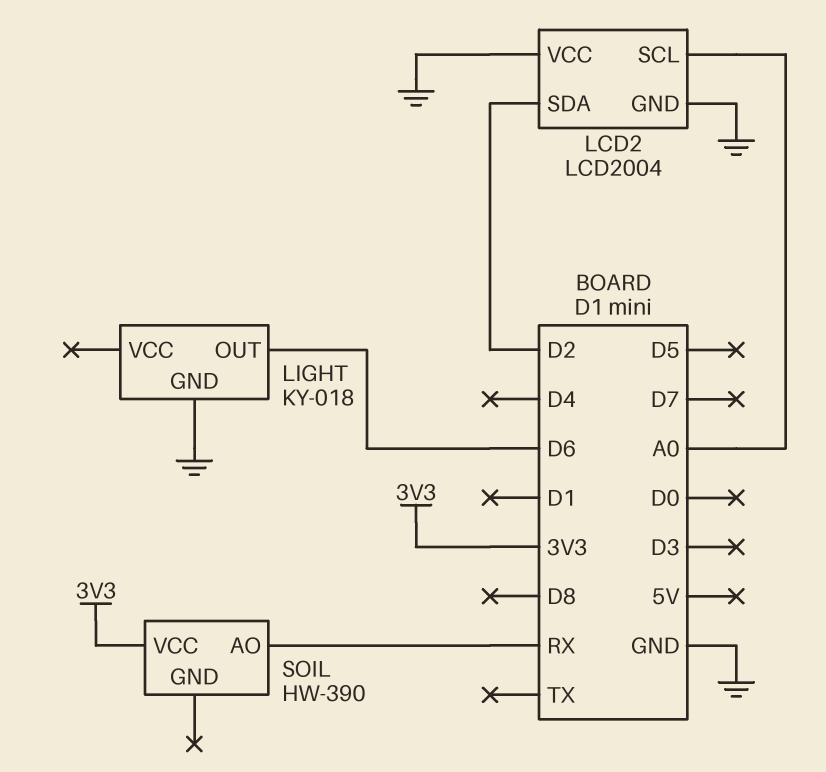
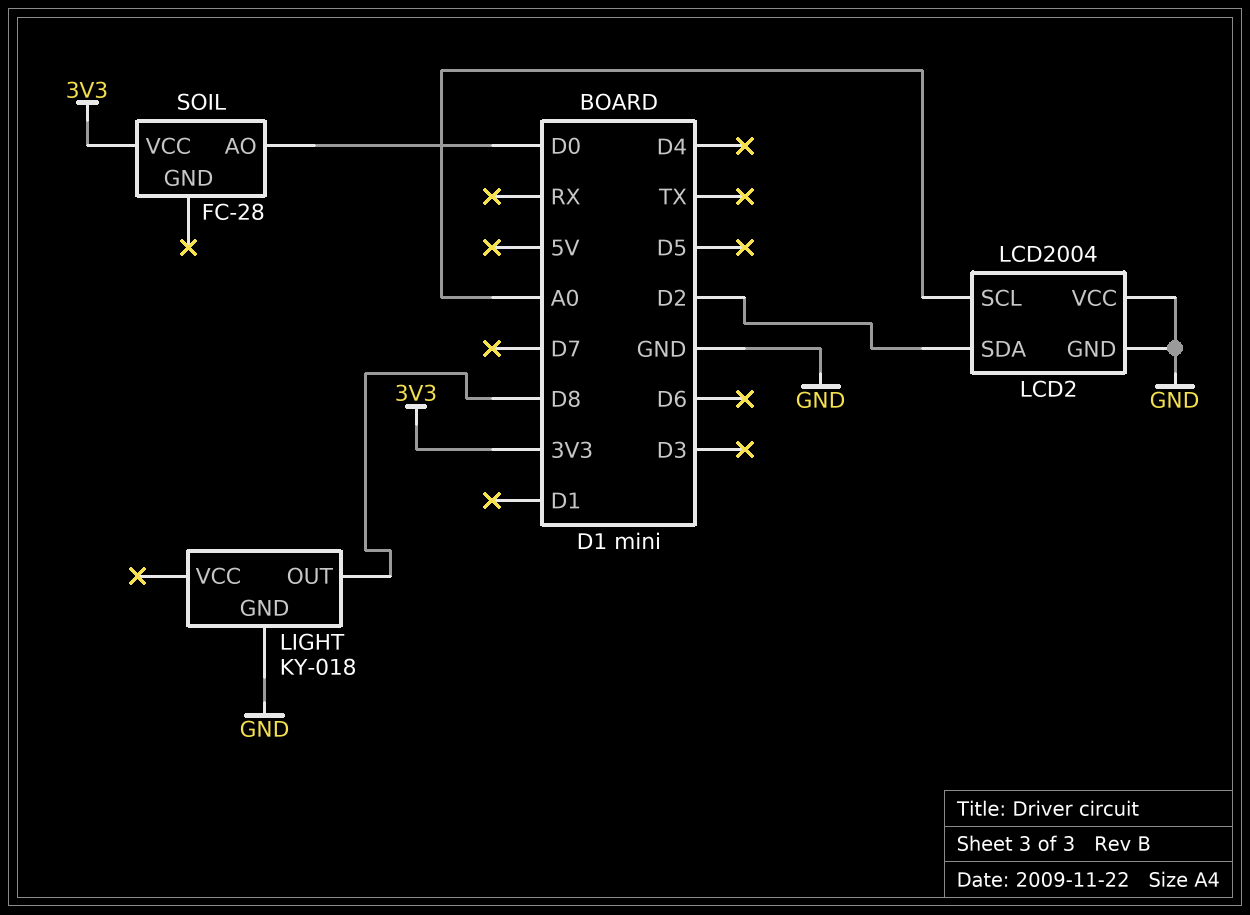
LIGHT pin OUT: D6 -> D8
SOIL: HW-390 -> FC-28
SOIL pin AO: RX -> D0

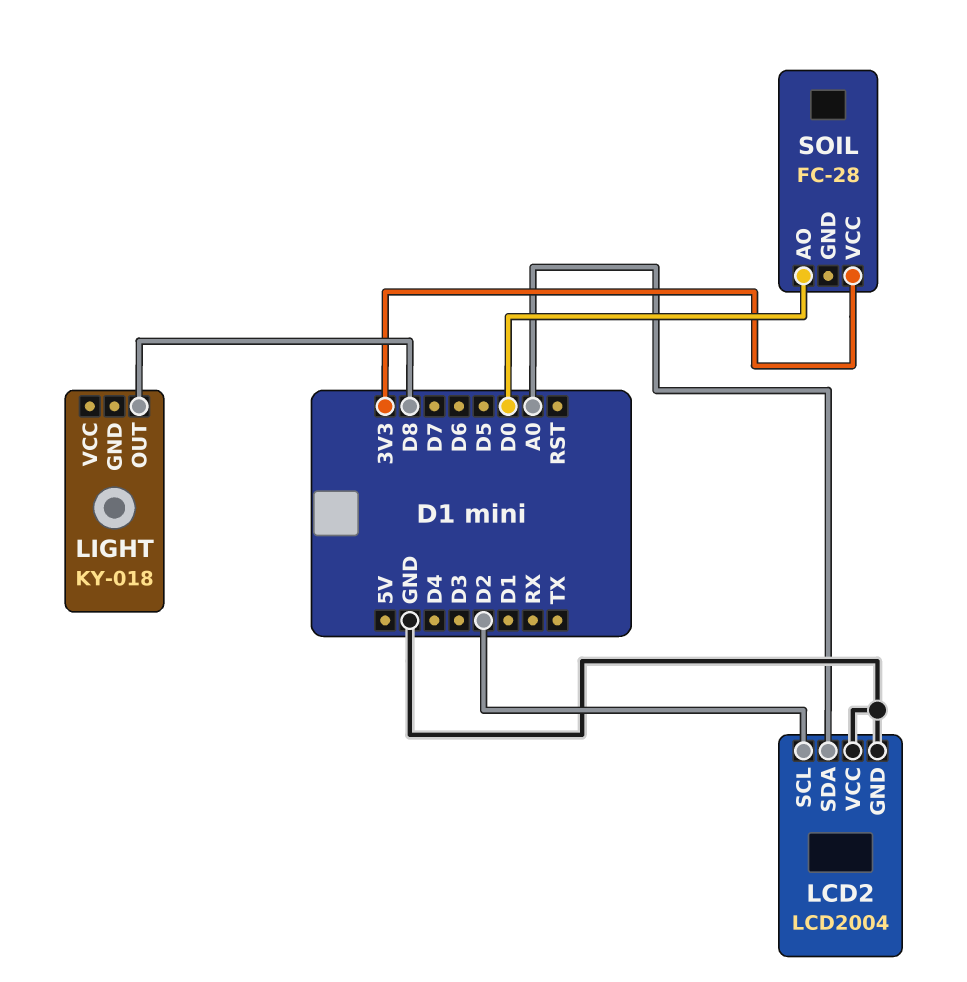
LCD2 pin SCL: A0 -> D2
LCD2 pin SDA: D2 -> A0
LIGHT pin GND: GND -> none

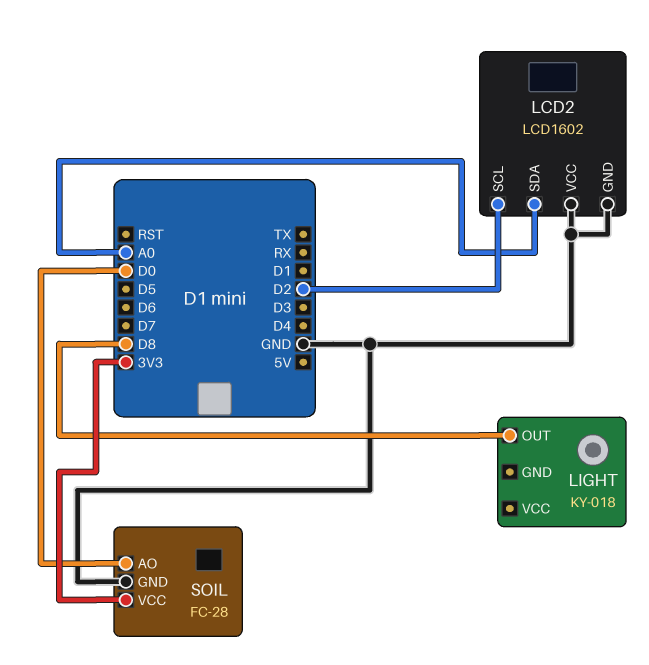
LCD2: LCD2004 -> LCD1602
SOIL pin GND: none -> GND

